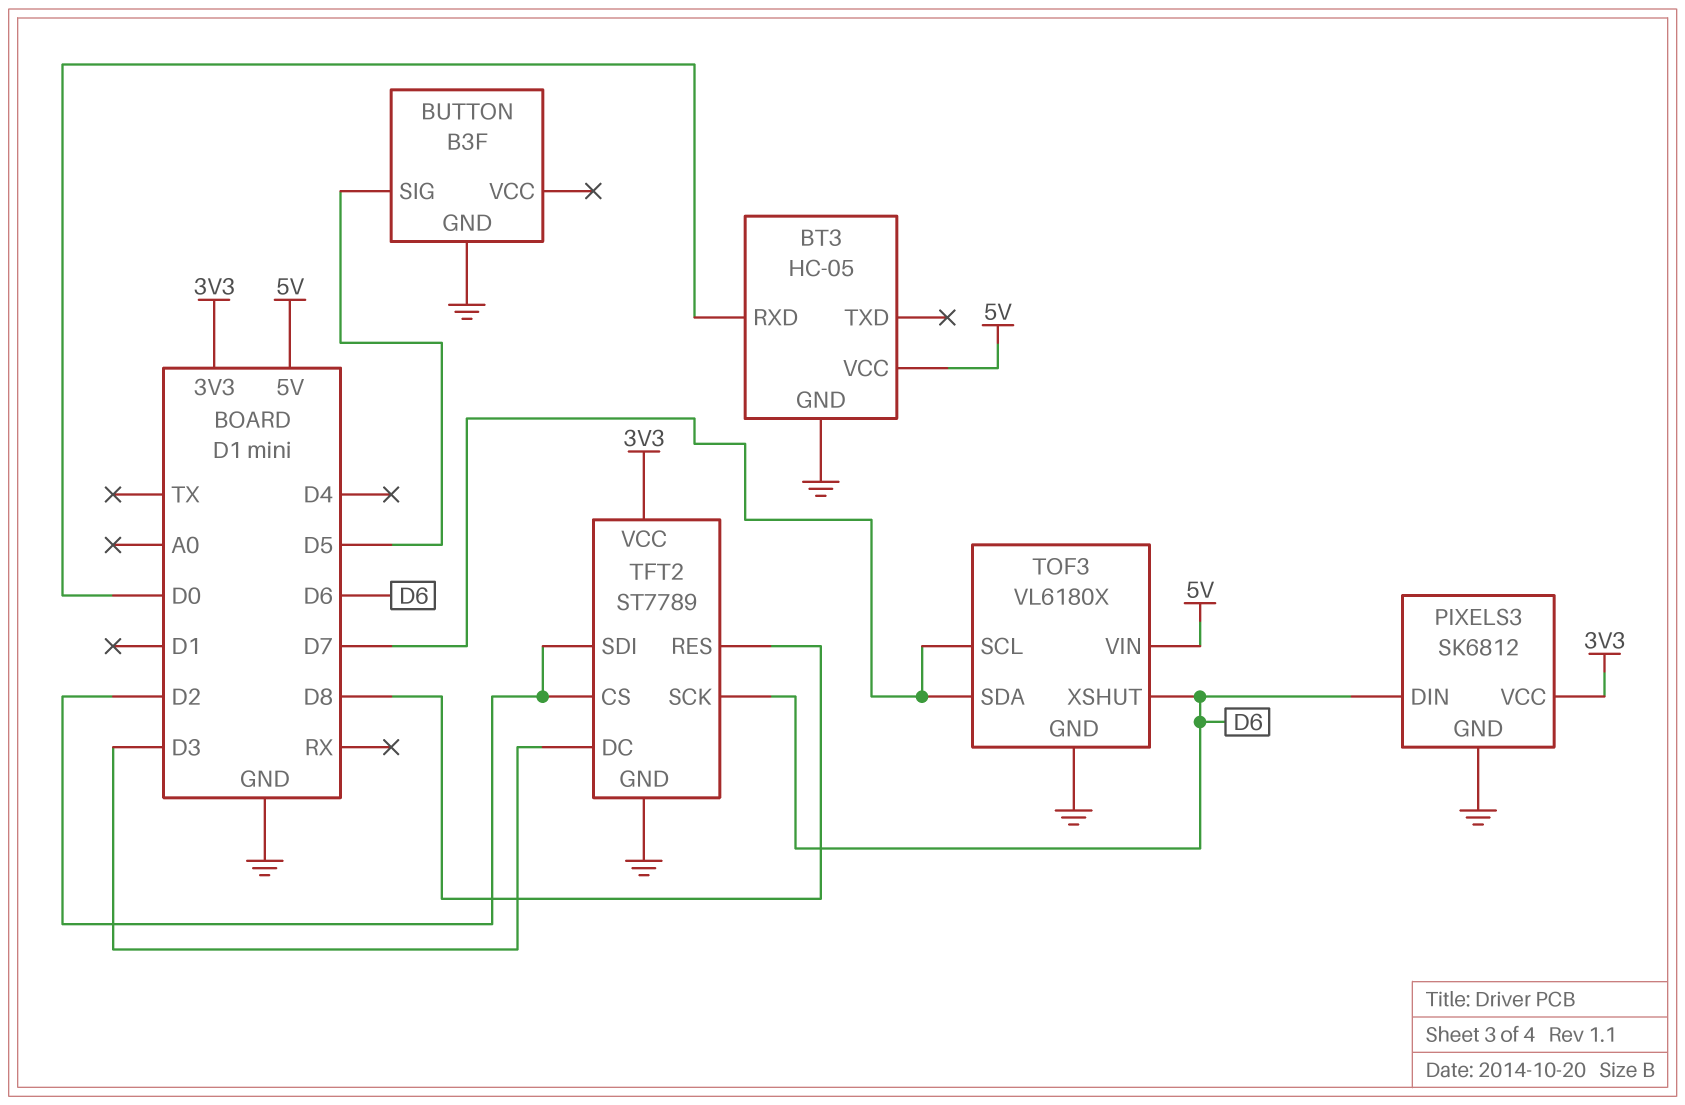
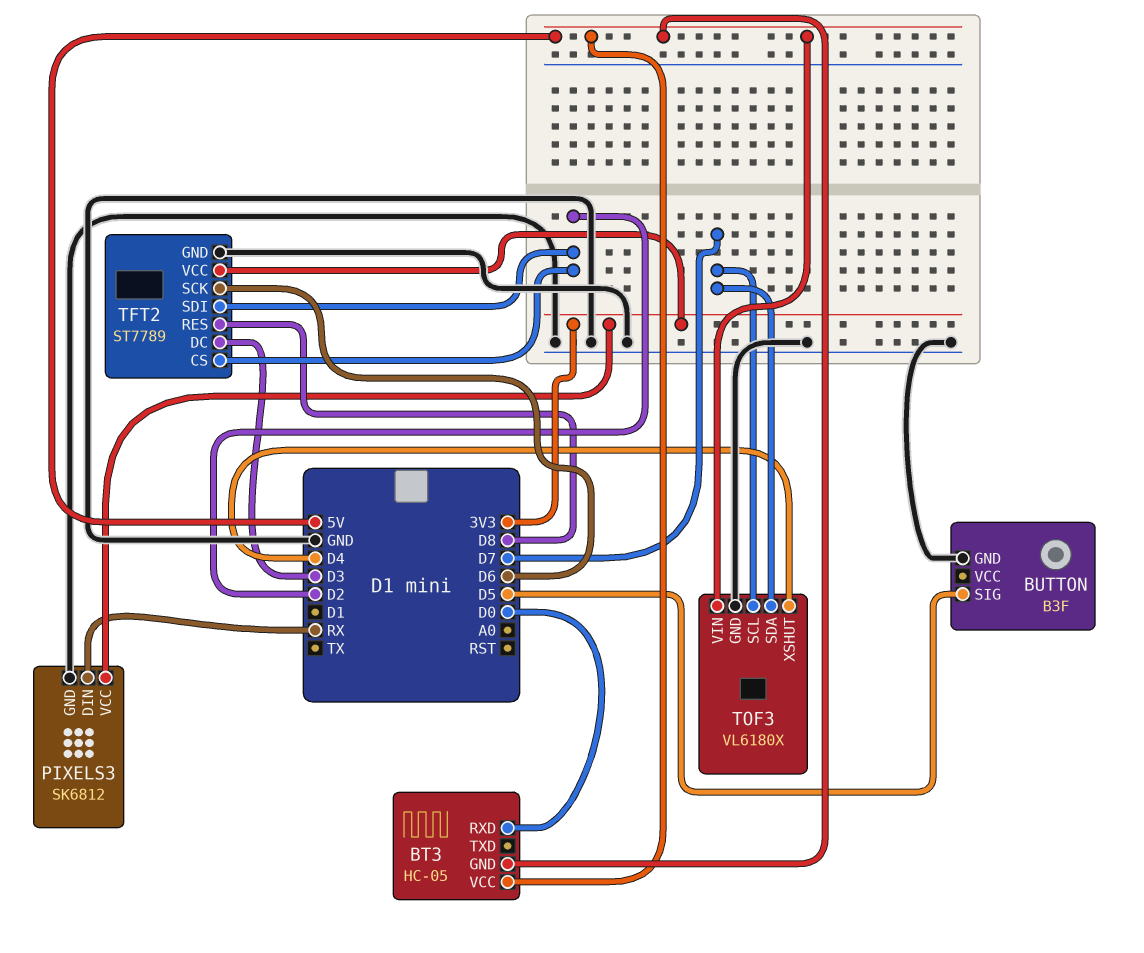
BT3 pin GND: GND -> 5V
PIXELS3 pin DIN: D6 -> RX
TOF3 pin XSHUT: D6 -> D4

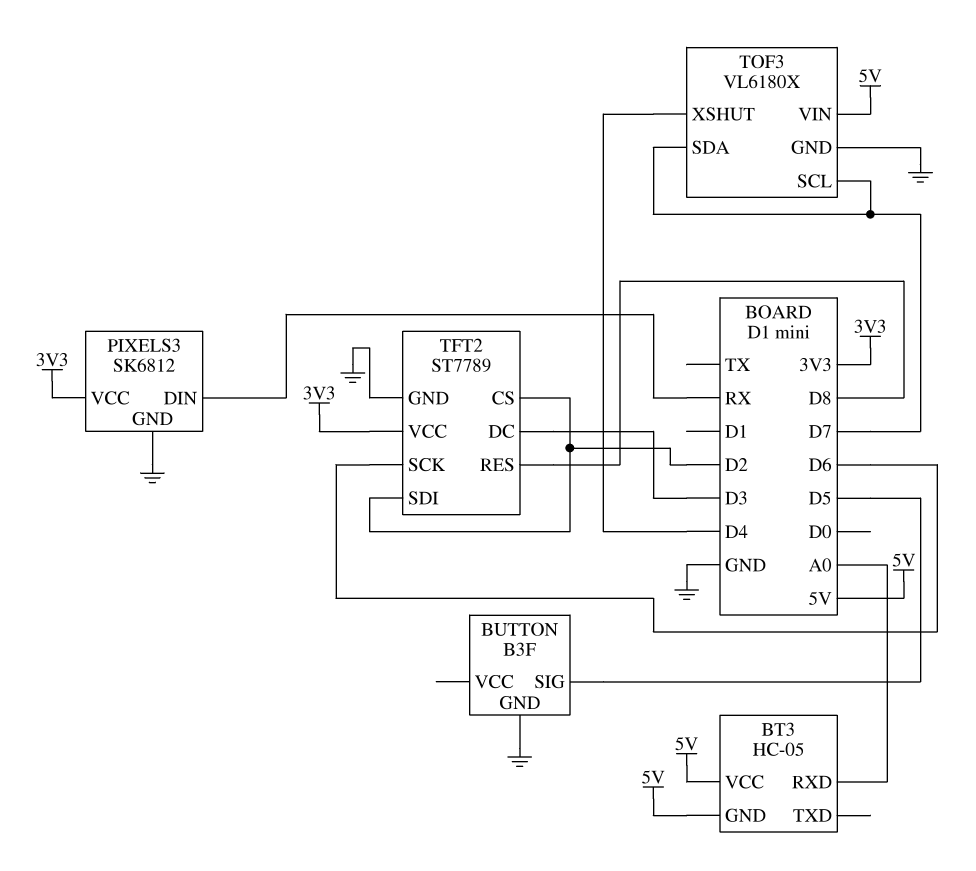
BT3 pin RXD: D0 -> A0

